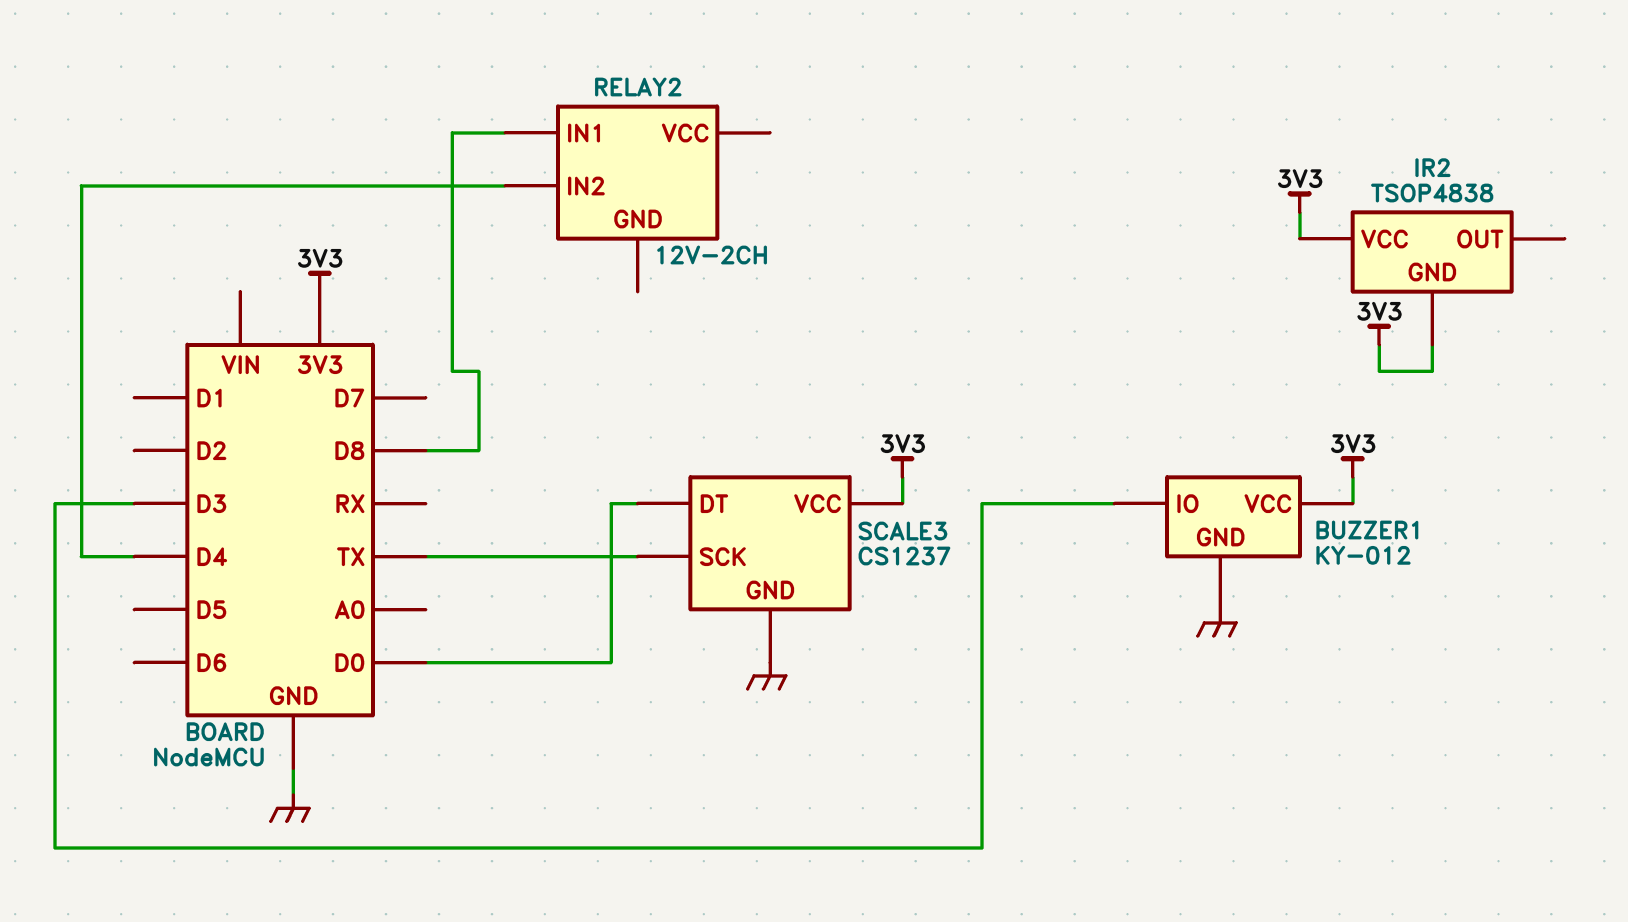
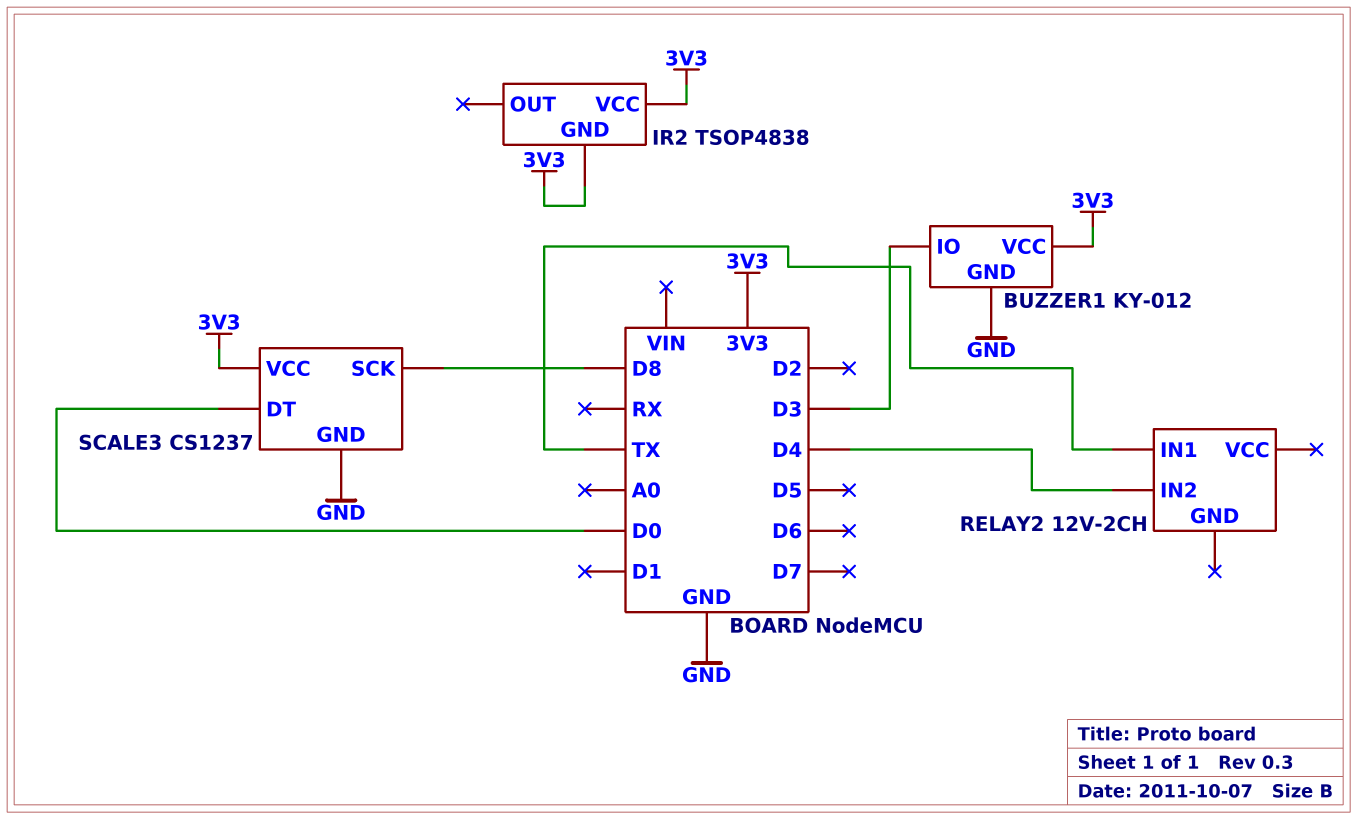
RELAY2 pin IN1: D8 -> TX
SCALE3 pin SCK: TX -> D8

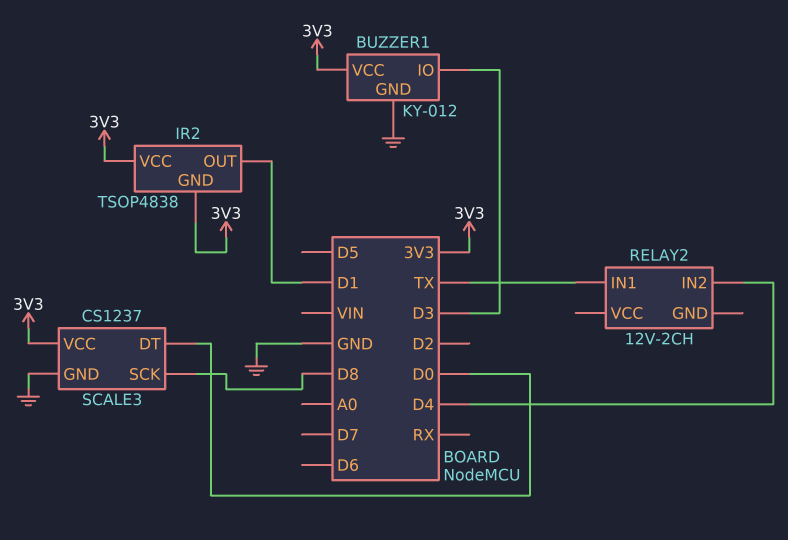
IR2 pin OUT: none -> D1

